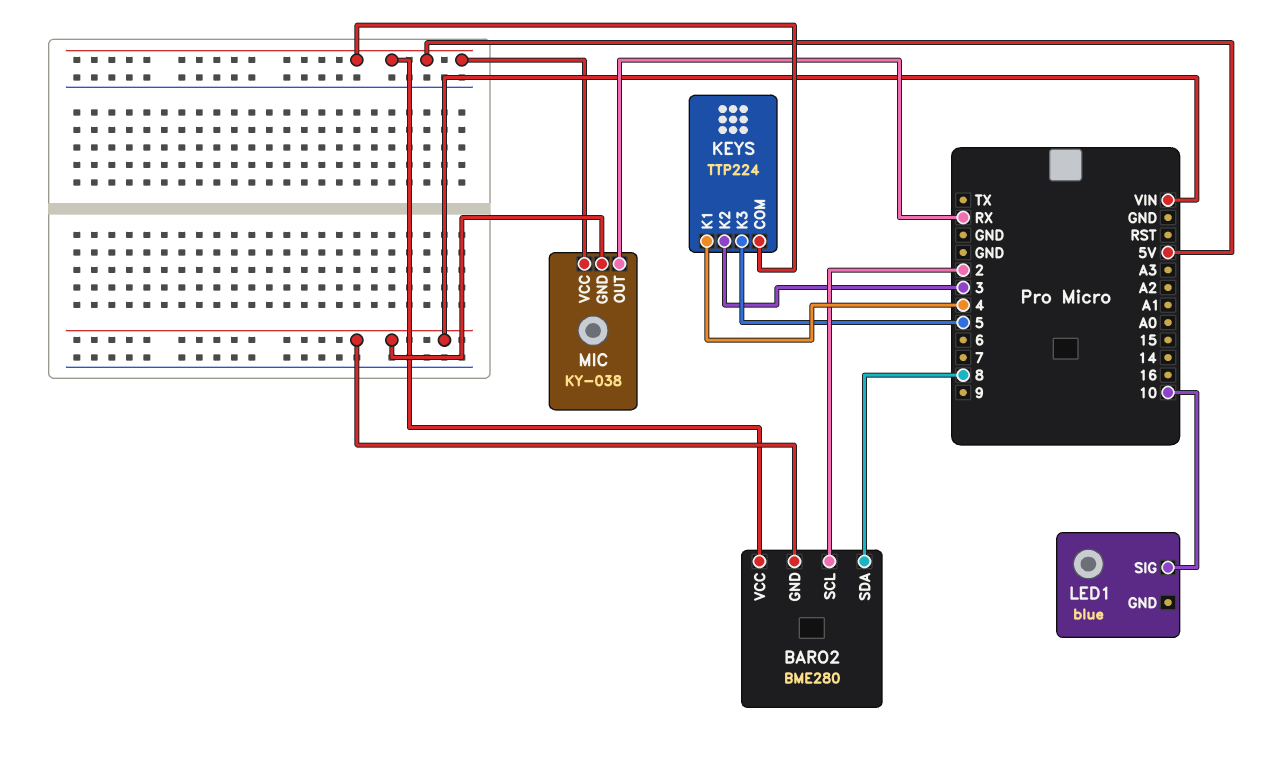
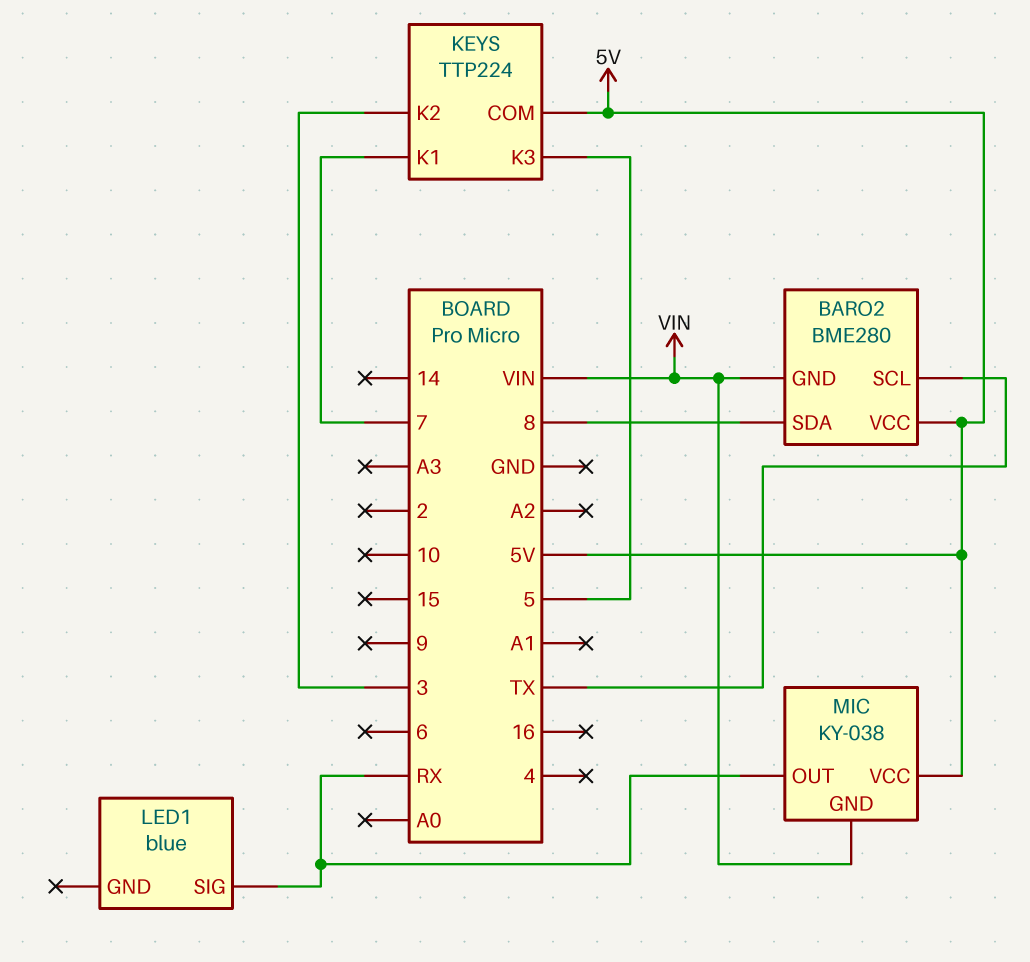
BARO2 pin SCL: 2 -> TX
KEYS pin K1: 4 -> 7
LED1 pin SIG: 10 -> RX

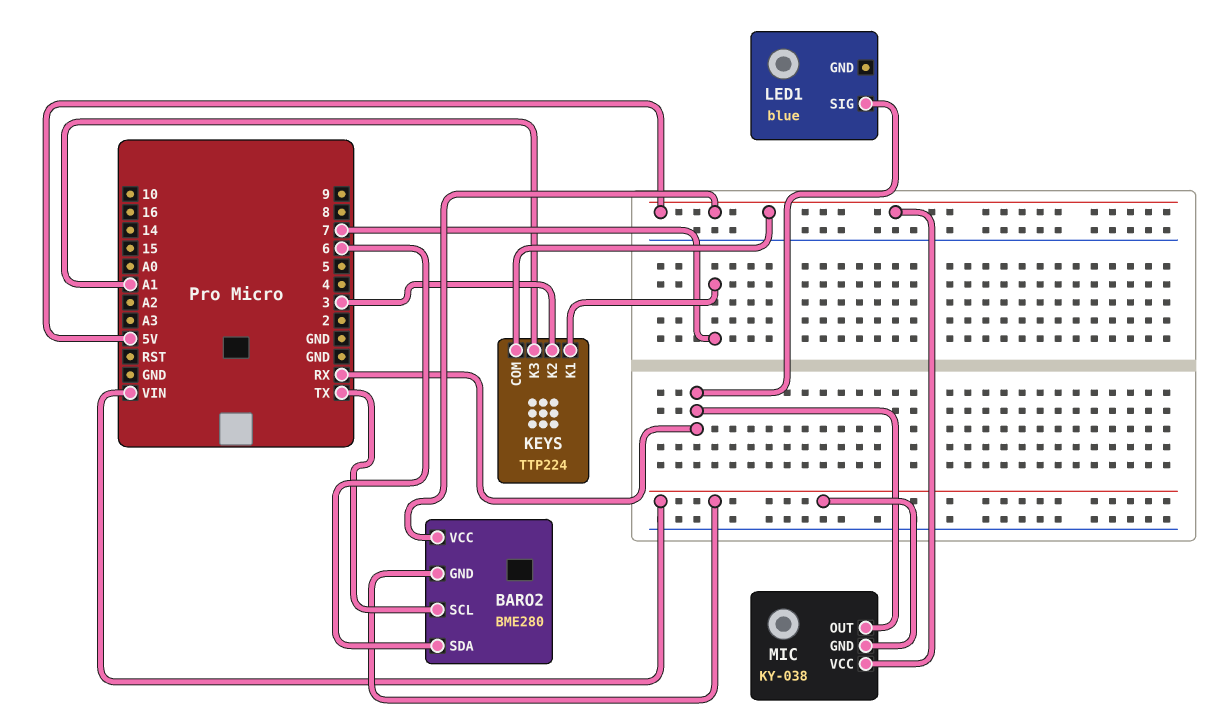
BARO2 pin SDA: 8 -> 6
KEYS pin K3: 5 -> A1

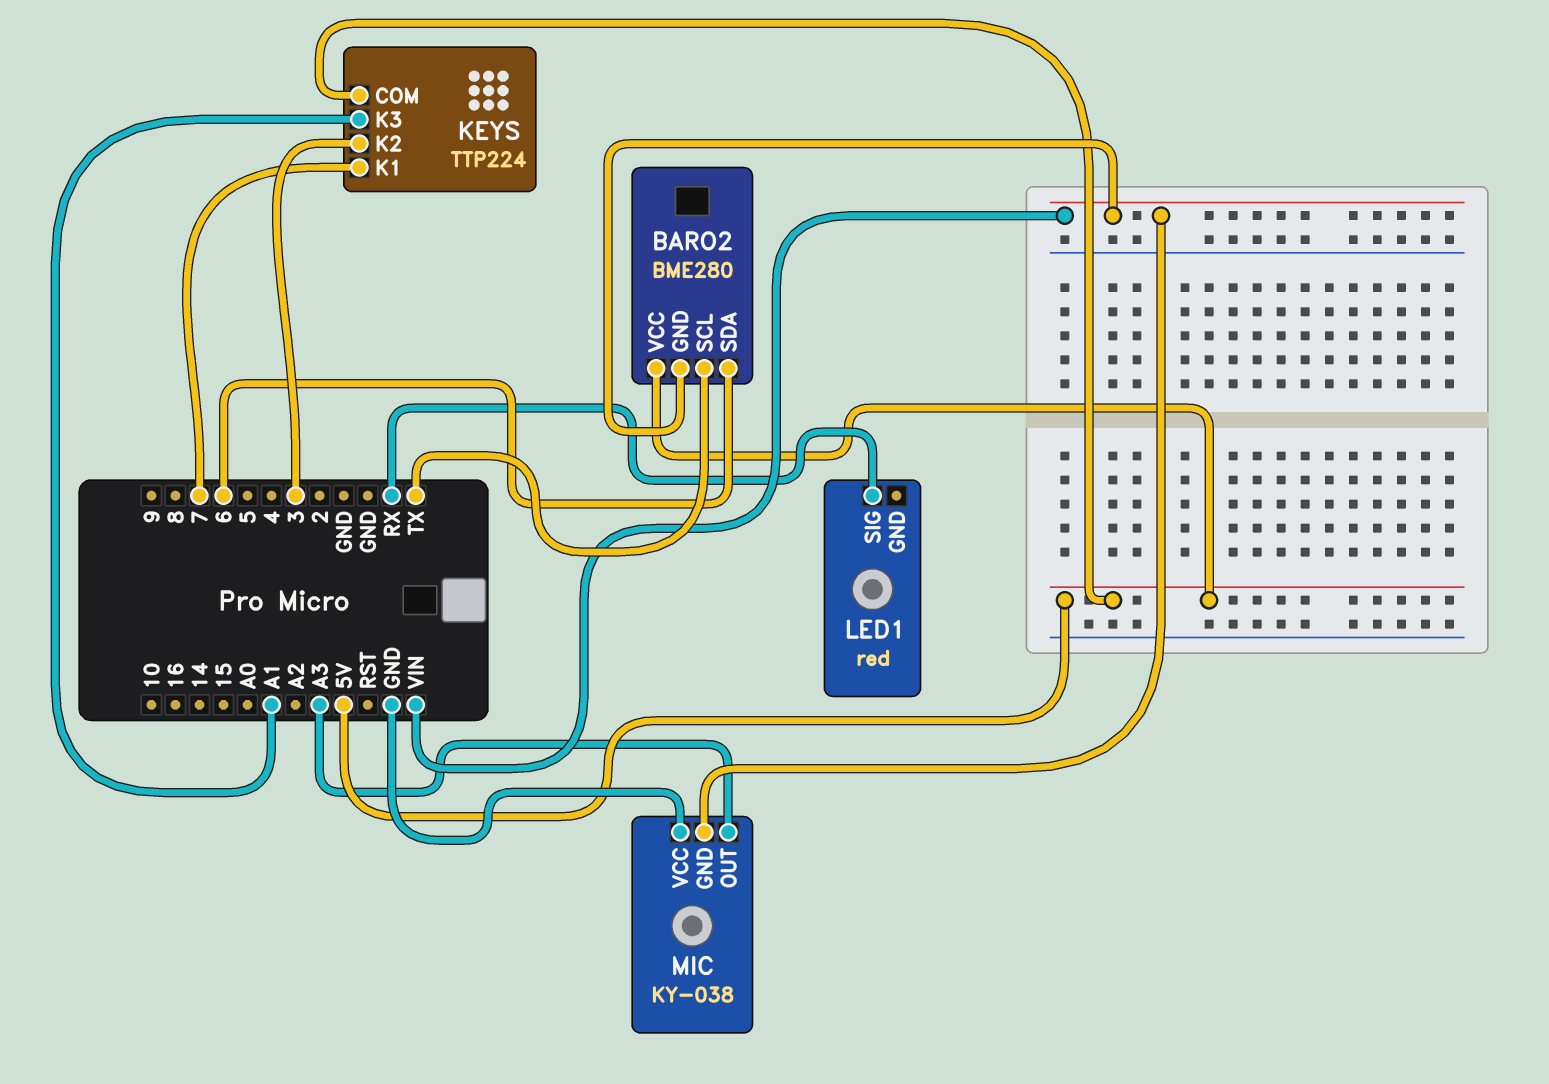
LED1: blue -> red
MIC pin OUT: RX -> A3
MIC pin VCC: 5V -> GND

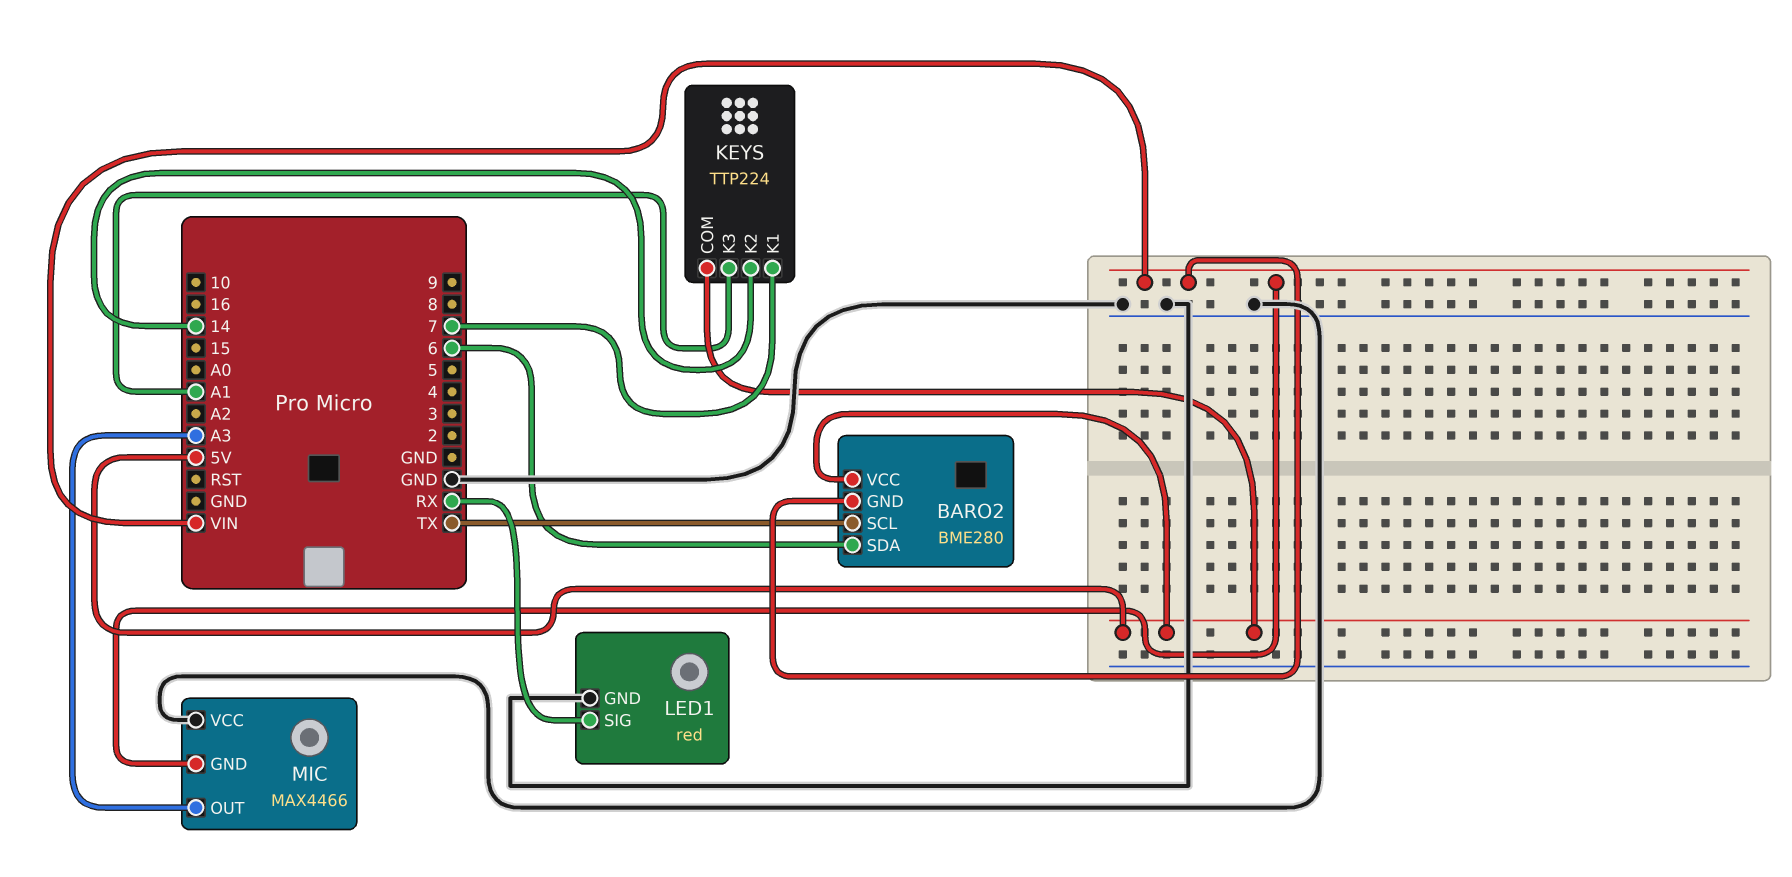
KEYS pin K2: 3 -> 14
LED1 pin GND: none -> GND
MIC: KY-038 -> MAX4466

